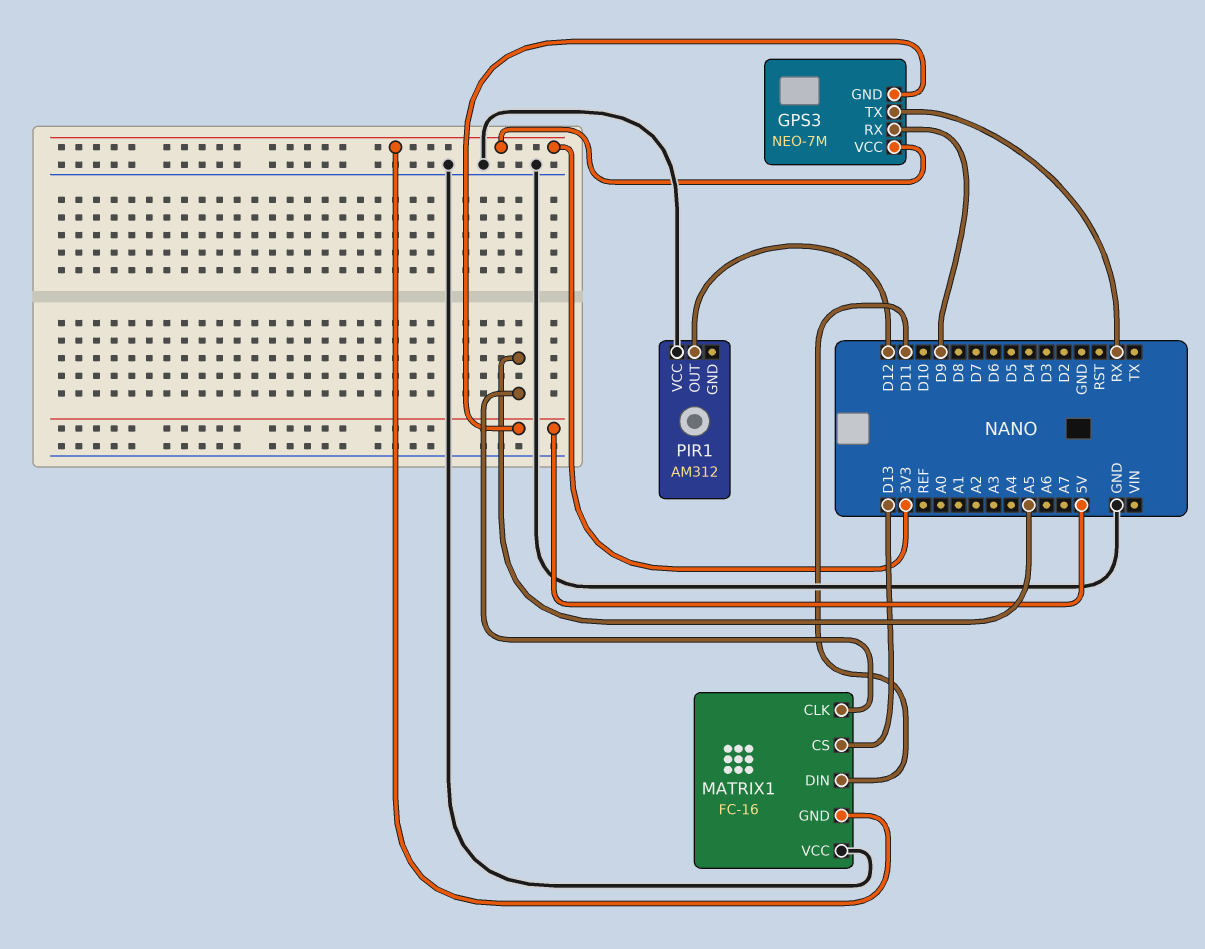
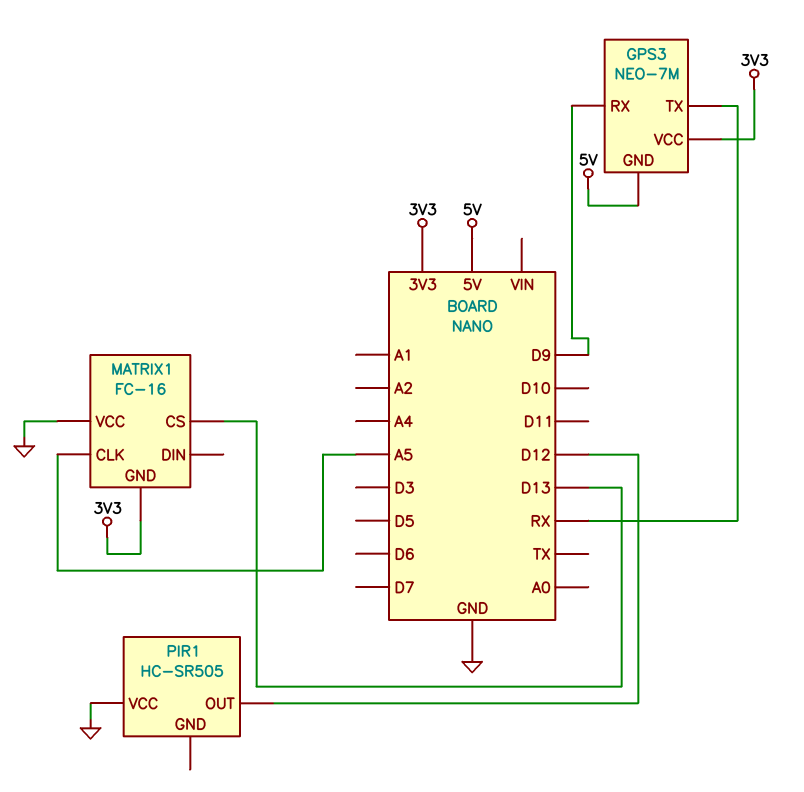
MATRIX1 pin DIN: D11 -> none
PIR1: AM312 -> HC-SR505

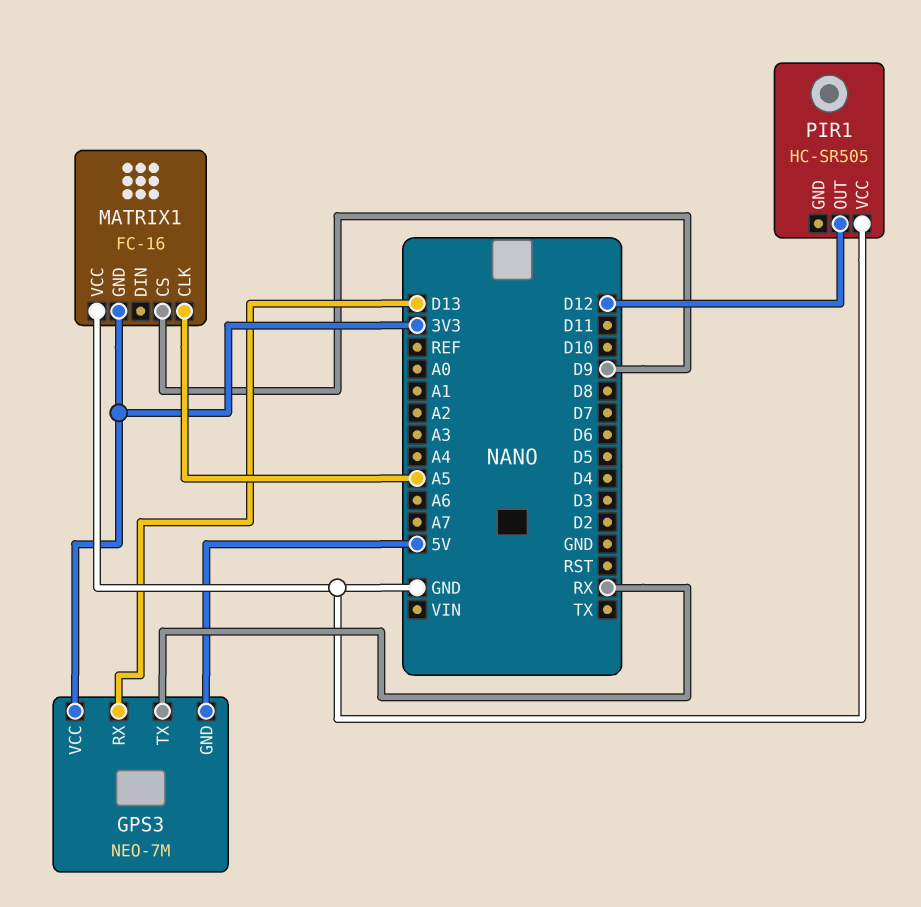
GPS3 pin RX: D9 -> D13
MATRIX1 pin CS: D13 -> D9

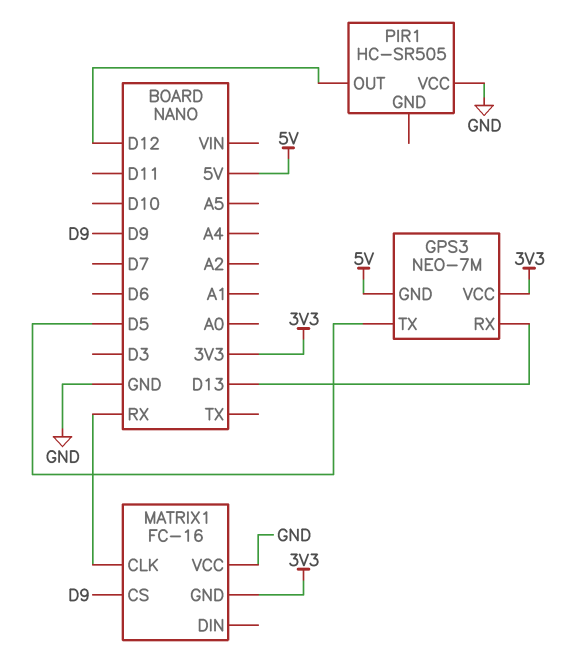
GPS3 pin TX: RX -> D5
MATRIX1 pin CLK: A5 -> RX

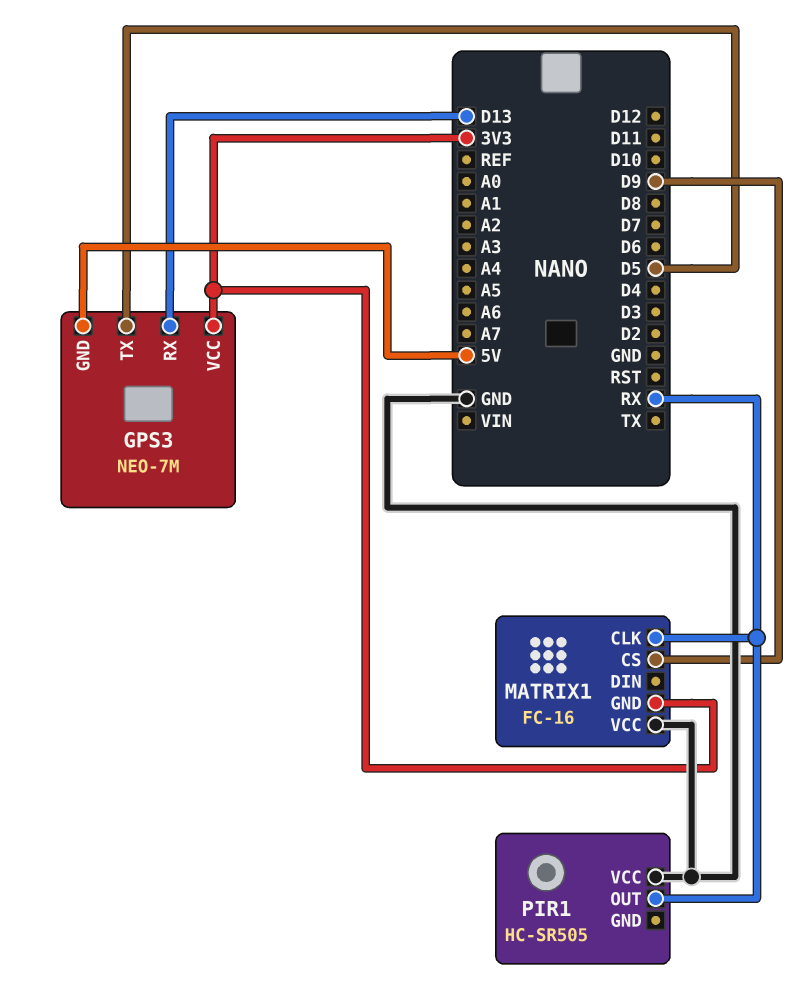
PIR1 pin OUT: D12 -> RX

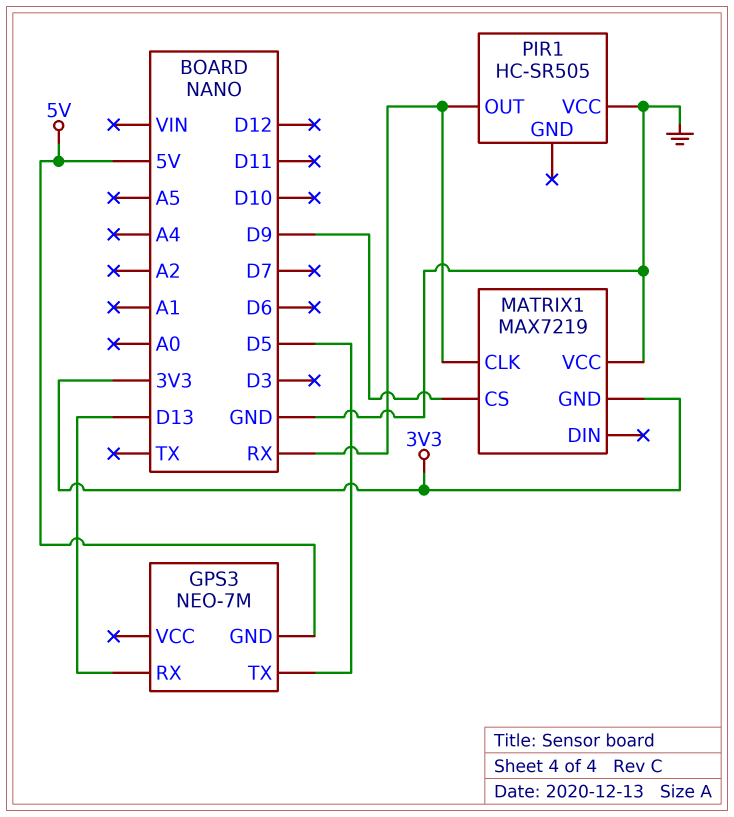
GPS3 pin VCC: 3V3 -> none
MATRIX1: FC-16 -> MAX7219

